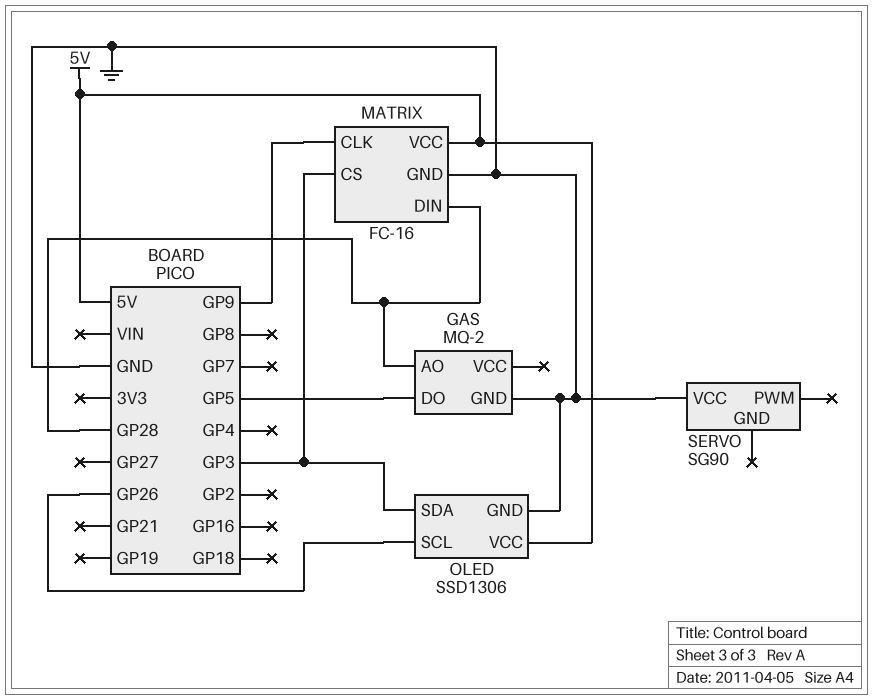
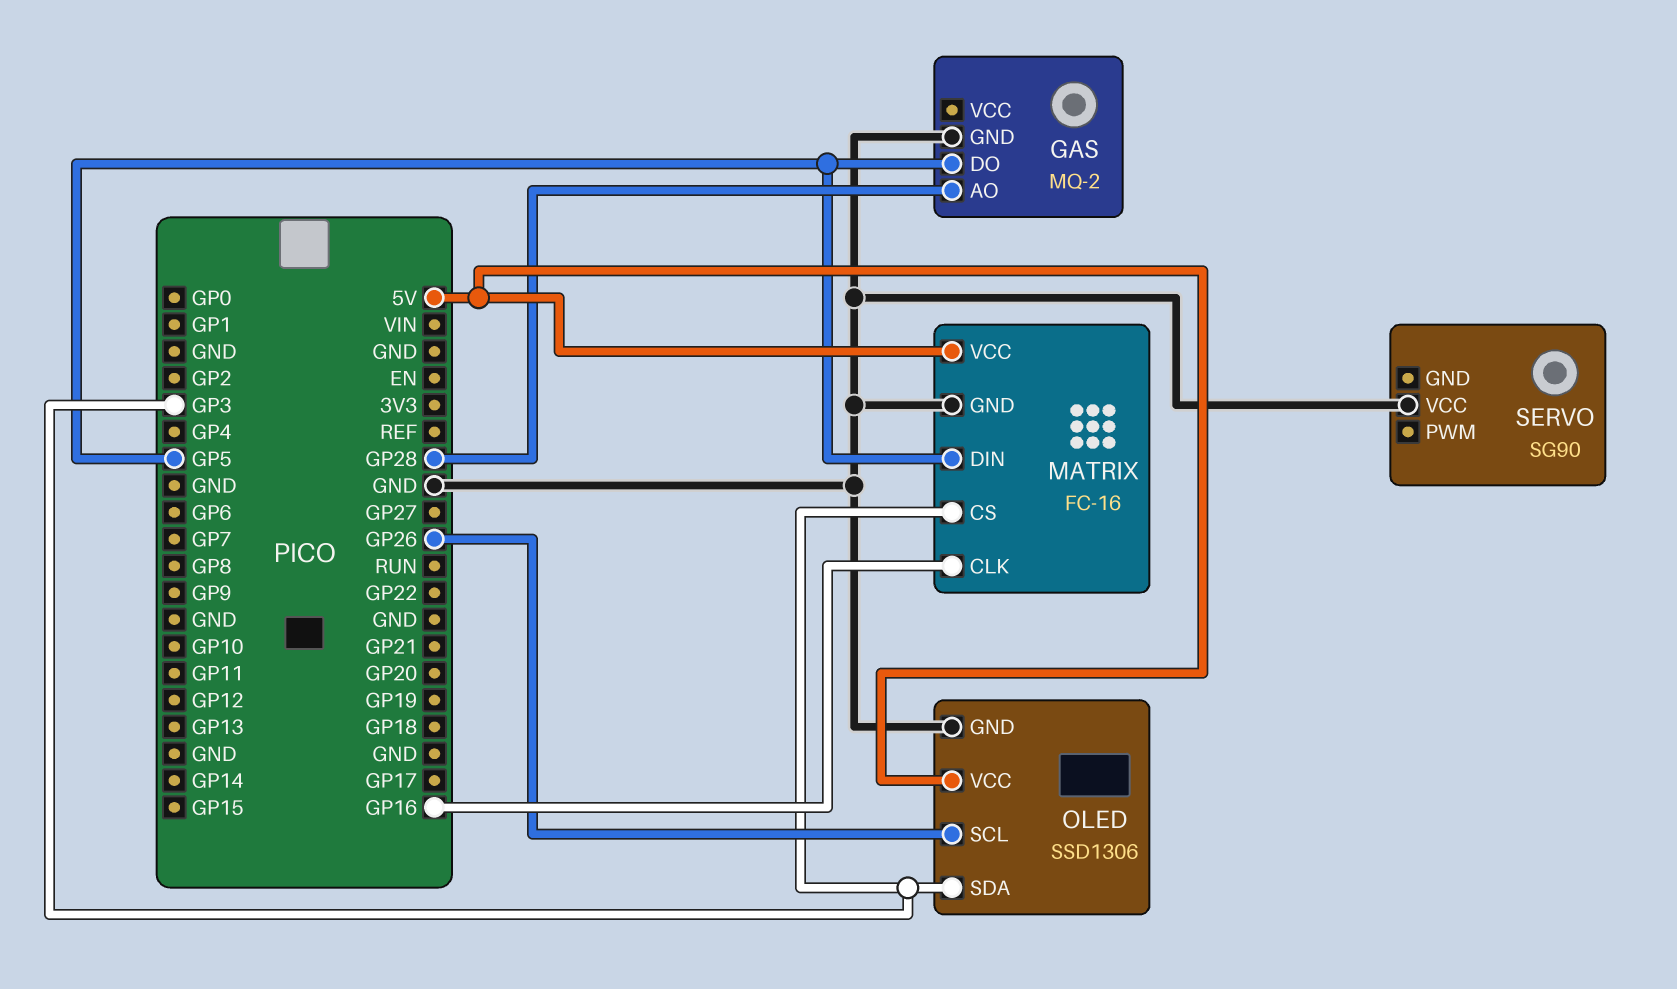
MATRIX pin CLK: GP9 -> GP16
MATRIX pin DIN: GP28 -> GP5

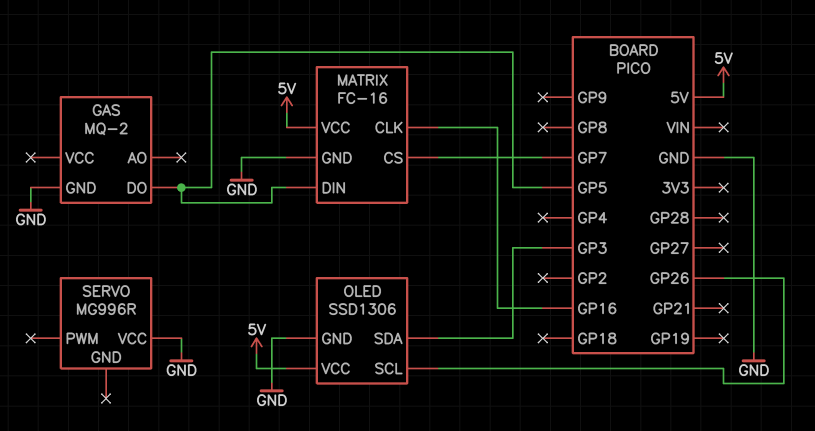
GAS pin AO: GP28 -> none
MATRIX pin CS: GP3 -> GP7
SERVO: SG90 -> MG996R

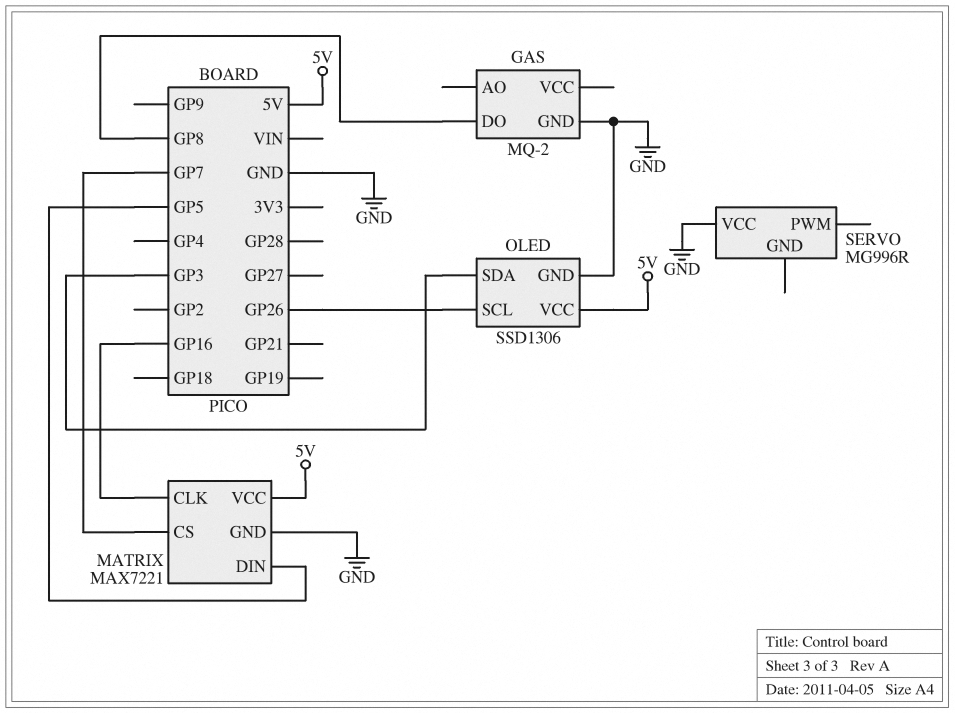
GAS pin DO: GP5 -> GP8
MATRIX: FC-16 -> MAX7221

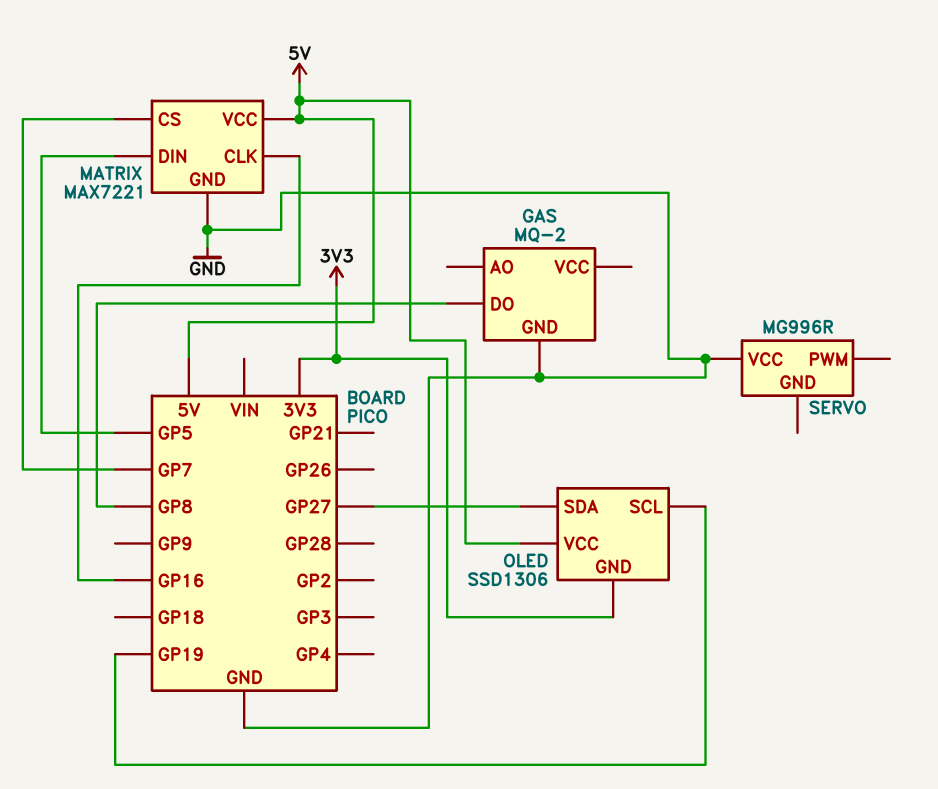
OLED pin GND: GND -> 3V3
OLED pin SCL: GP26 -> GP19
OLED pin SDA: GP3 -> GP27

